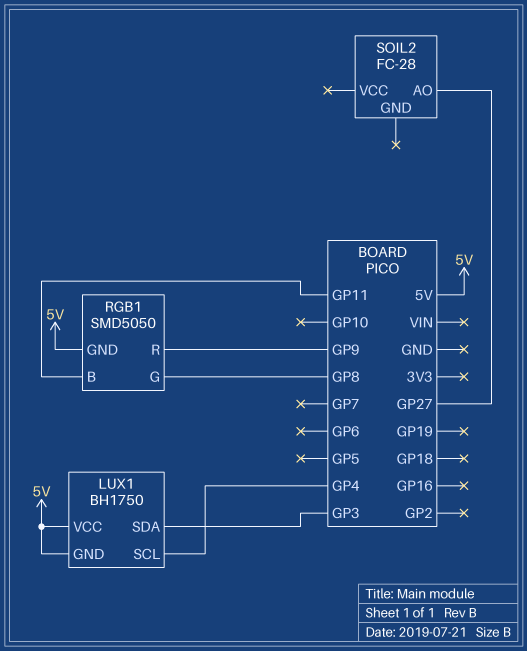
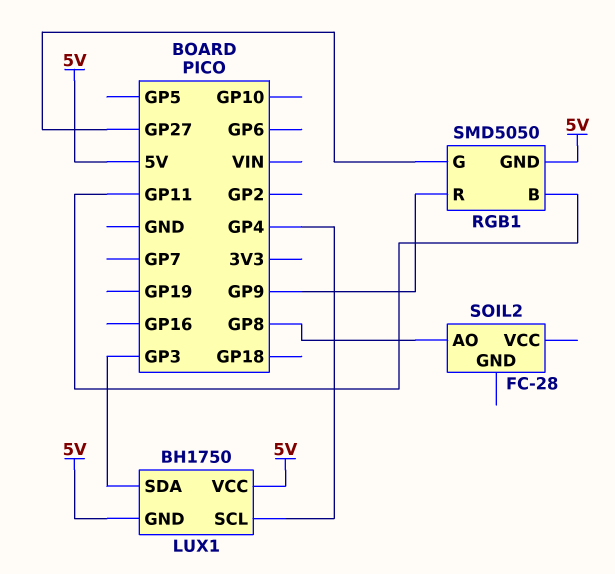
RGB1 pin G: GP8 -> GP27
SOIL2 pin AO: GP27 -> GP8

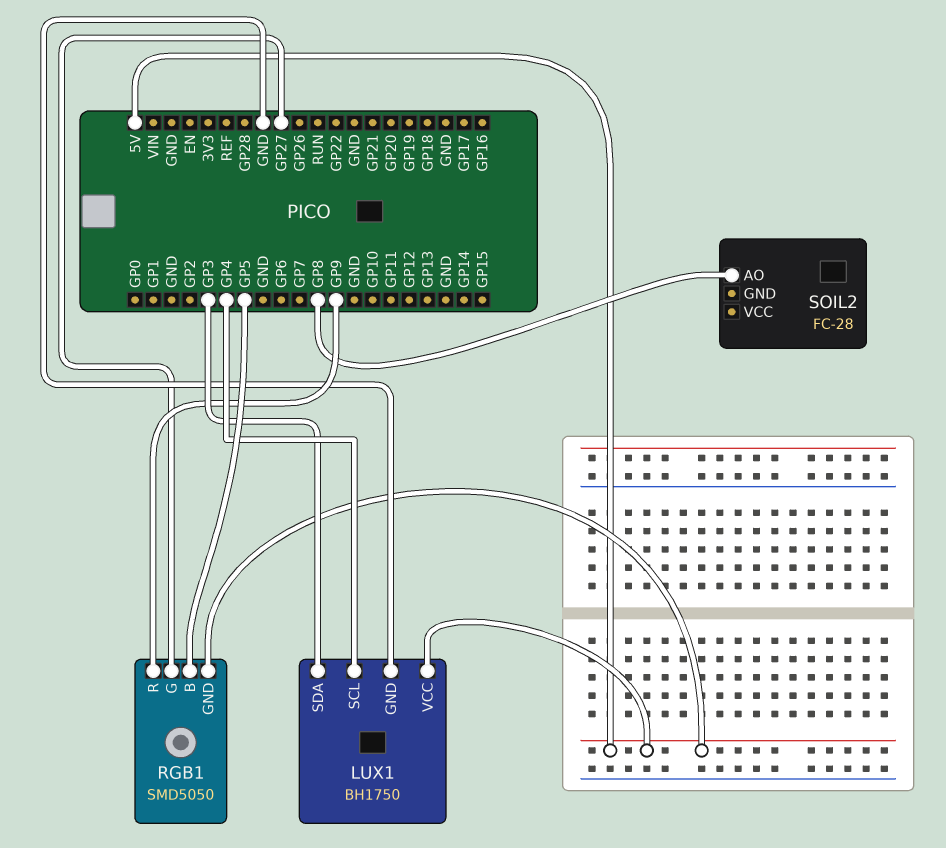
LUX1 pin GND: 5V -> GND
RGB1 pin B: GP11 -> GP5

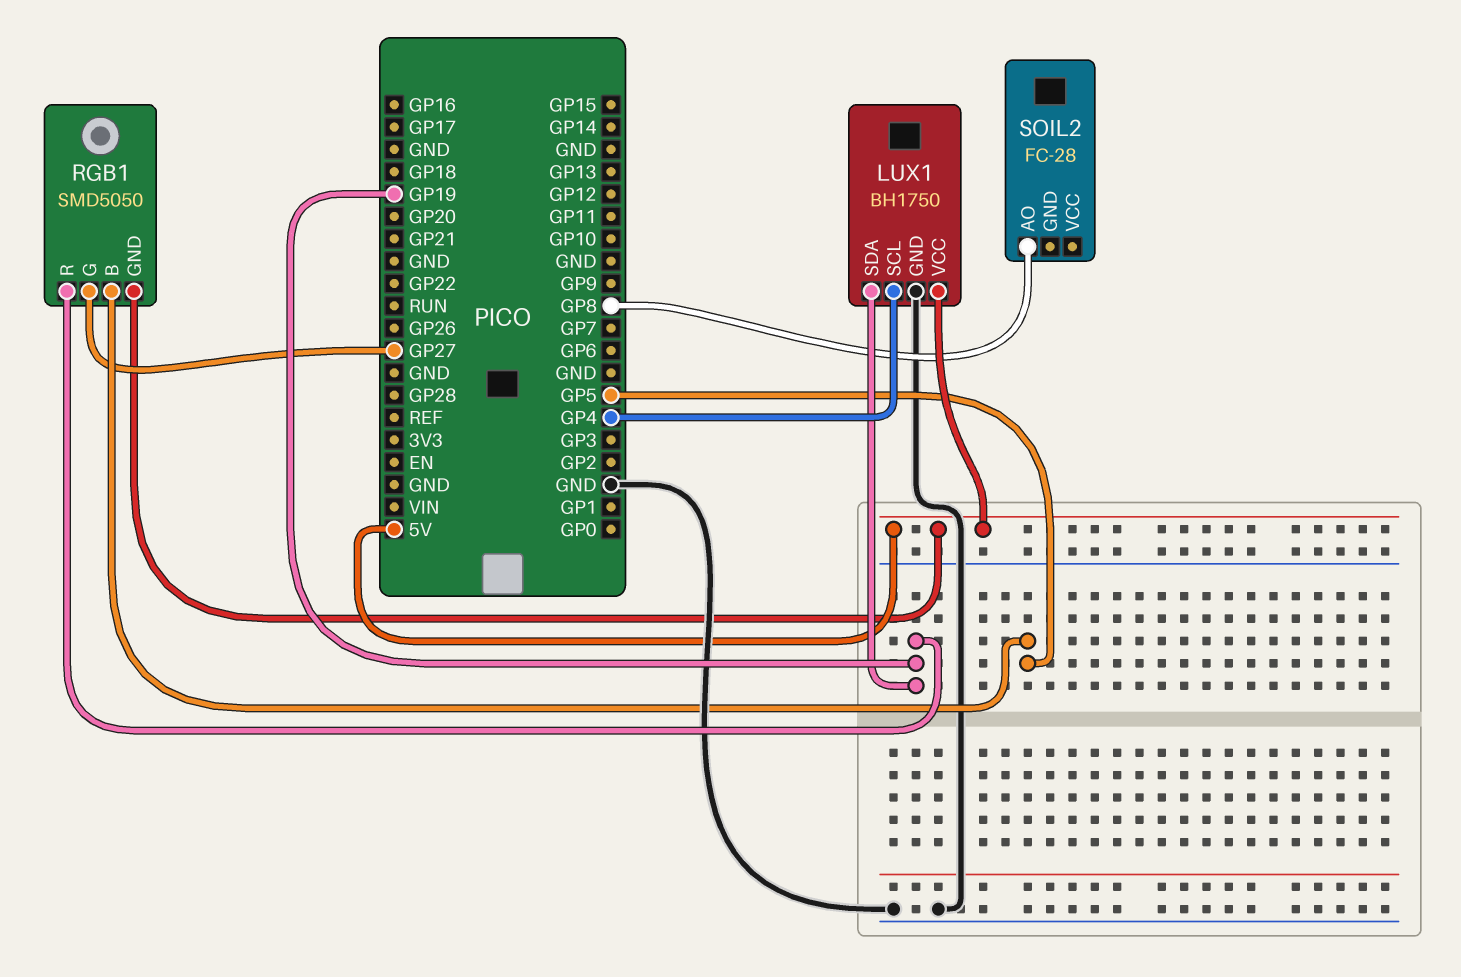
LUX1 pin SDA: GP3 -> GP19
RGB1 pin R: GP9 -> GP19

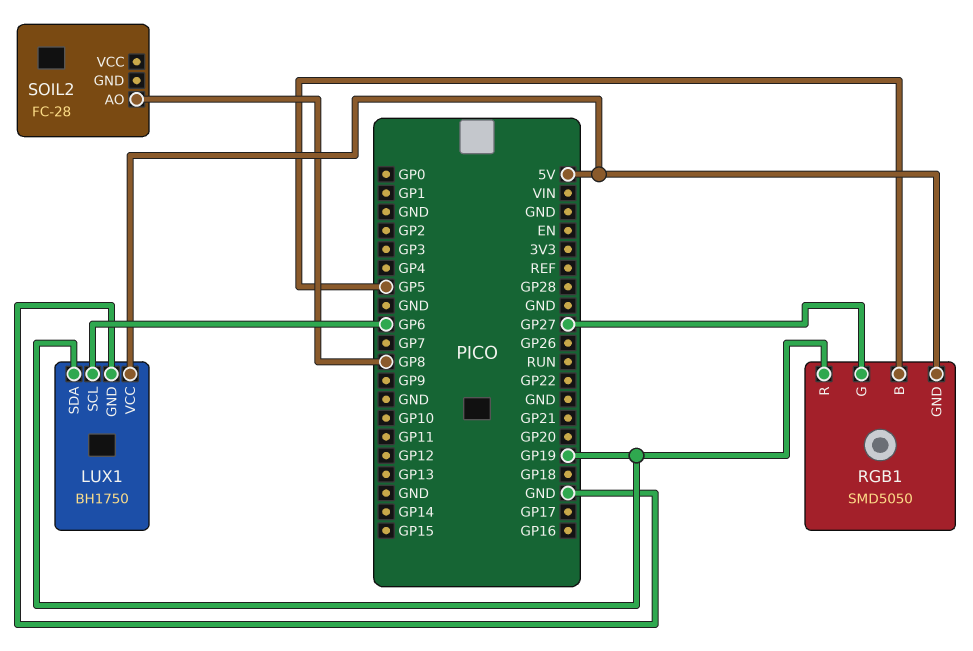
LUX1 pin SCL: GP4 -> GP6

